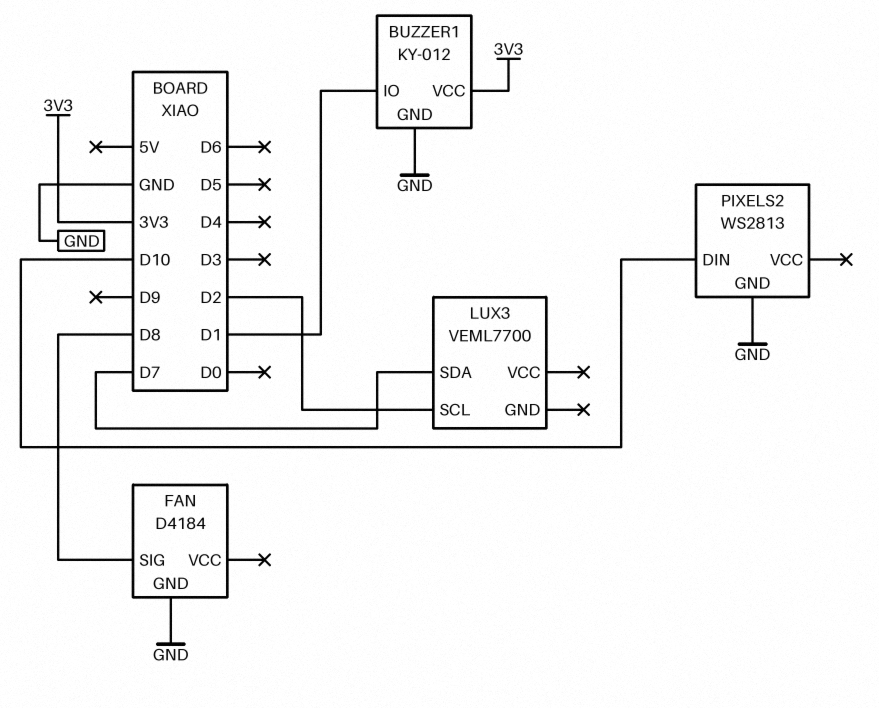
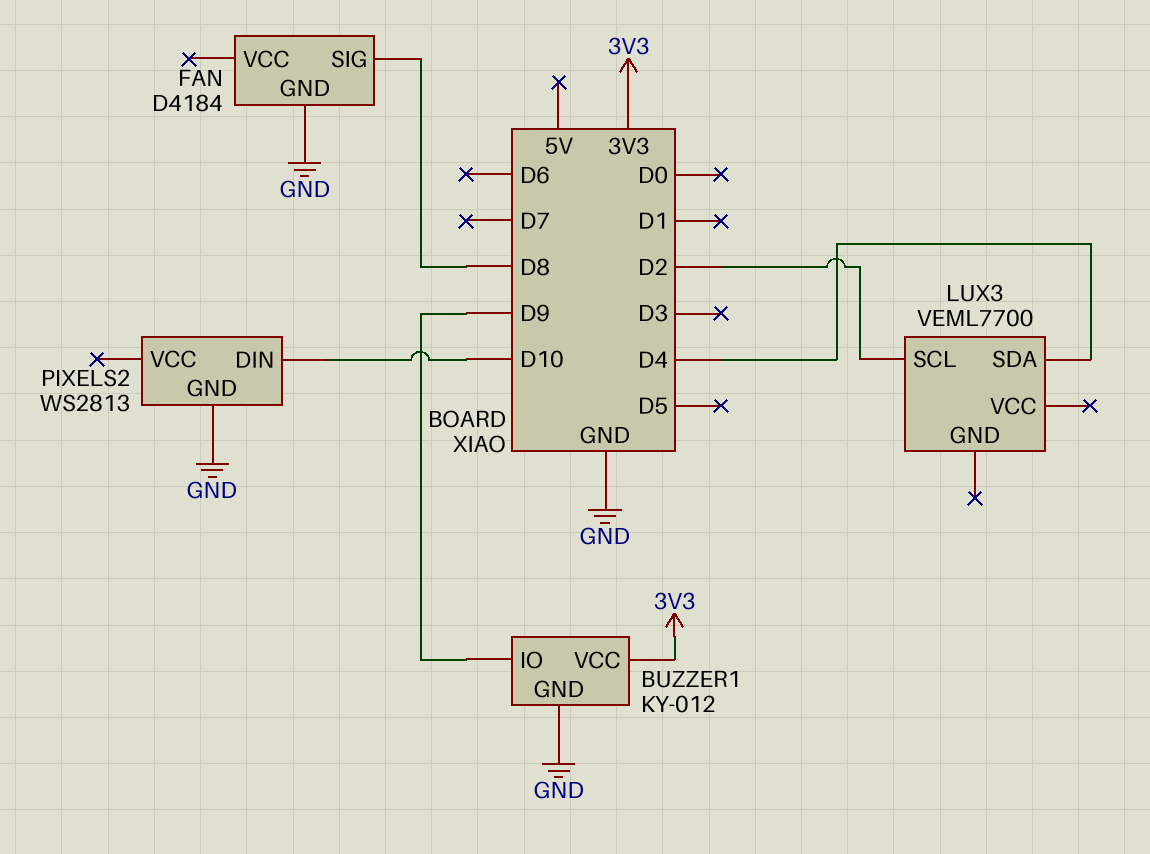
BUZZER1 pin IO: D1 -> D9
LUX3 pin SDA: D7 -> D4

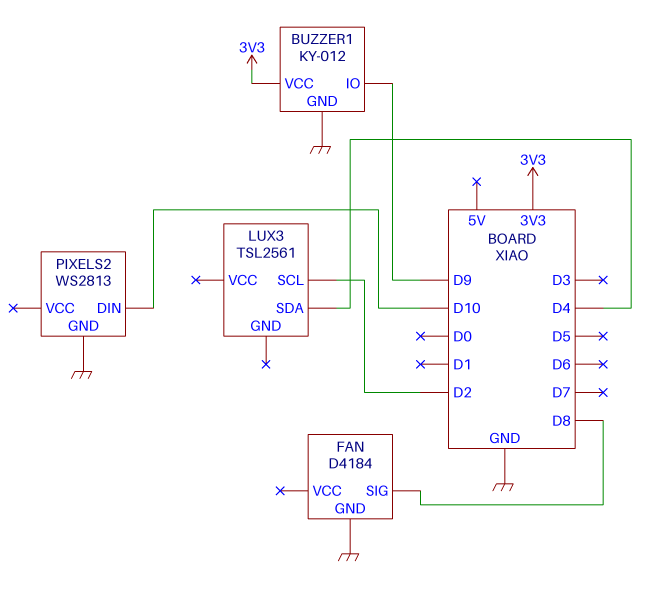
LUX3: VEML7700 -> TSL2561

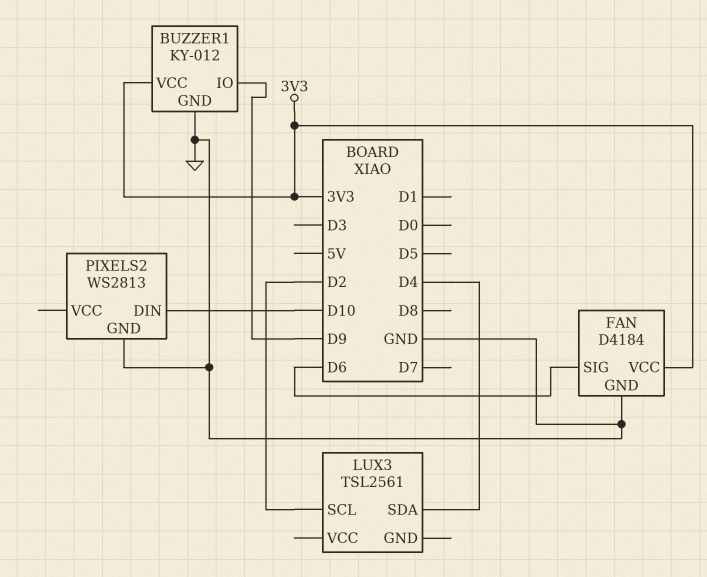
FAN pin SIG: D8 -> D6
FAN pin VCC: none -> 3V3

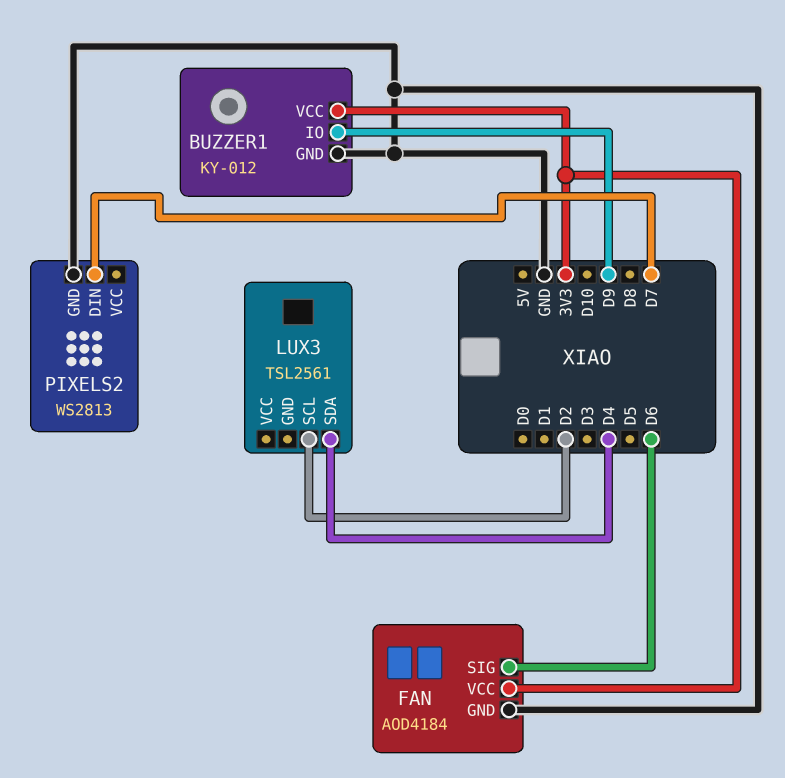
FAN: D4184 -> AOD4184
PIXELS2 pin DIN: D10 -> D7

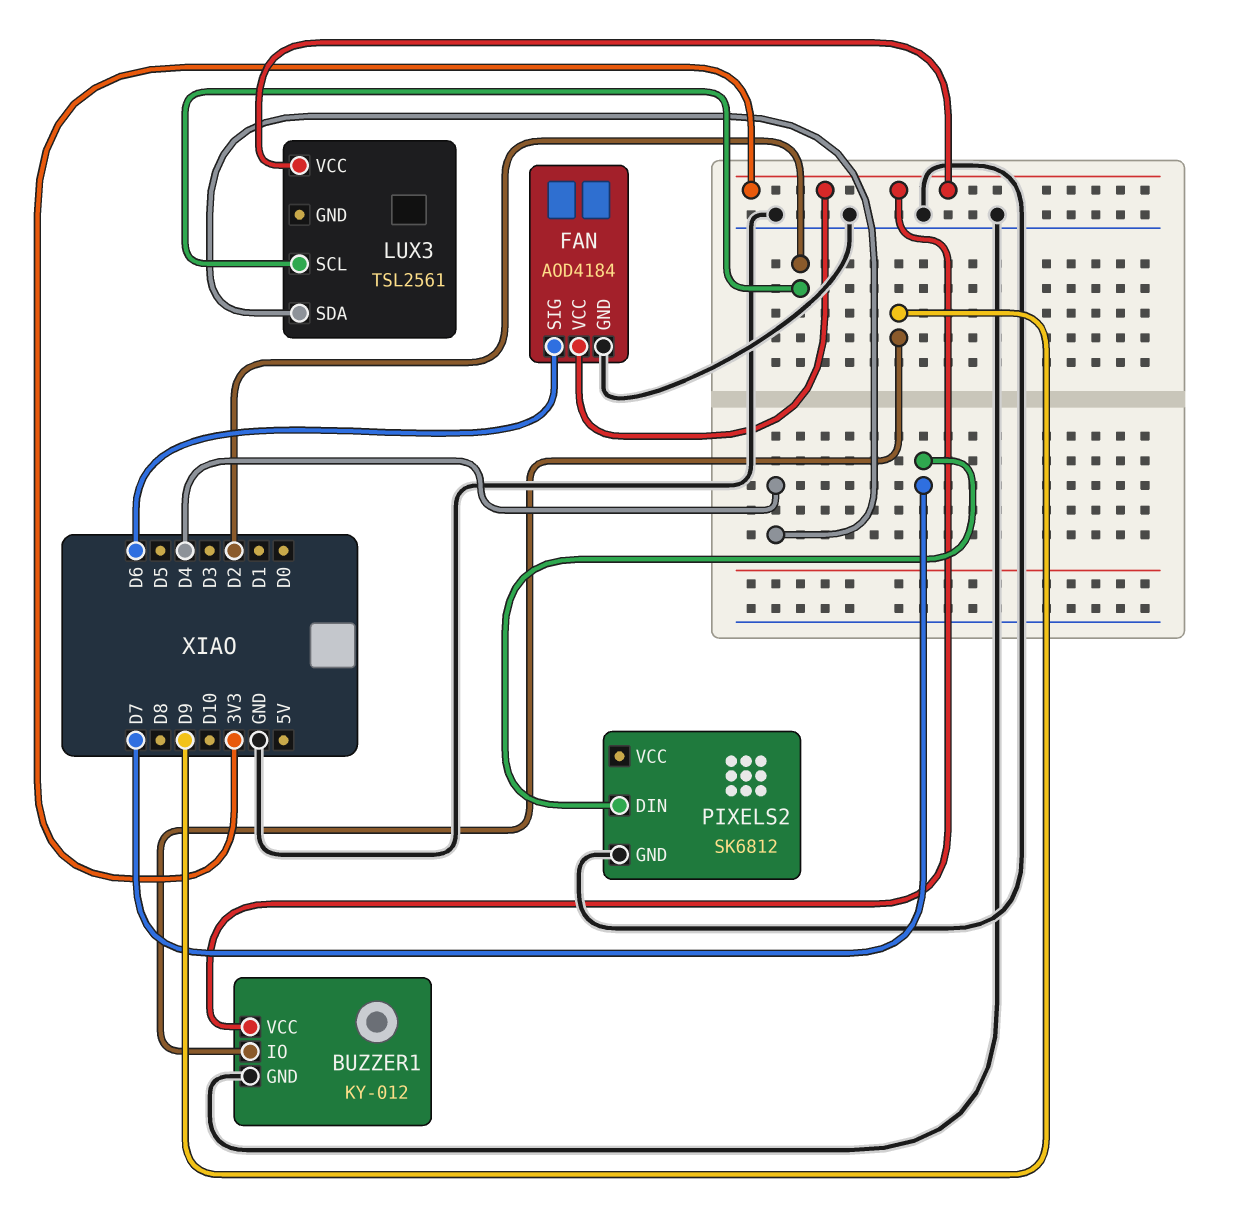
LUX3 pin VCC: none -> 3V3
PIXELS2: WS2813 -> SK6812

